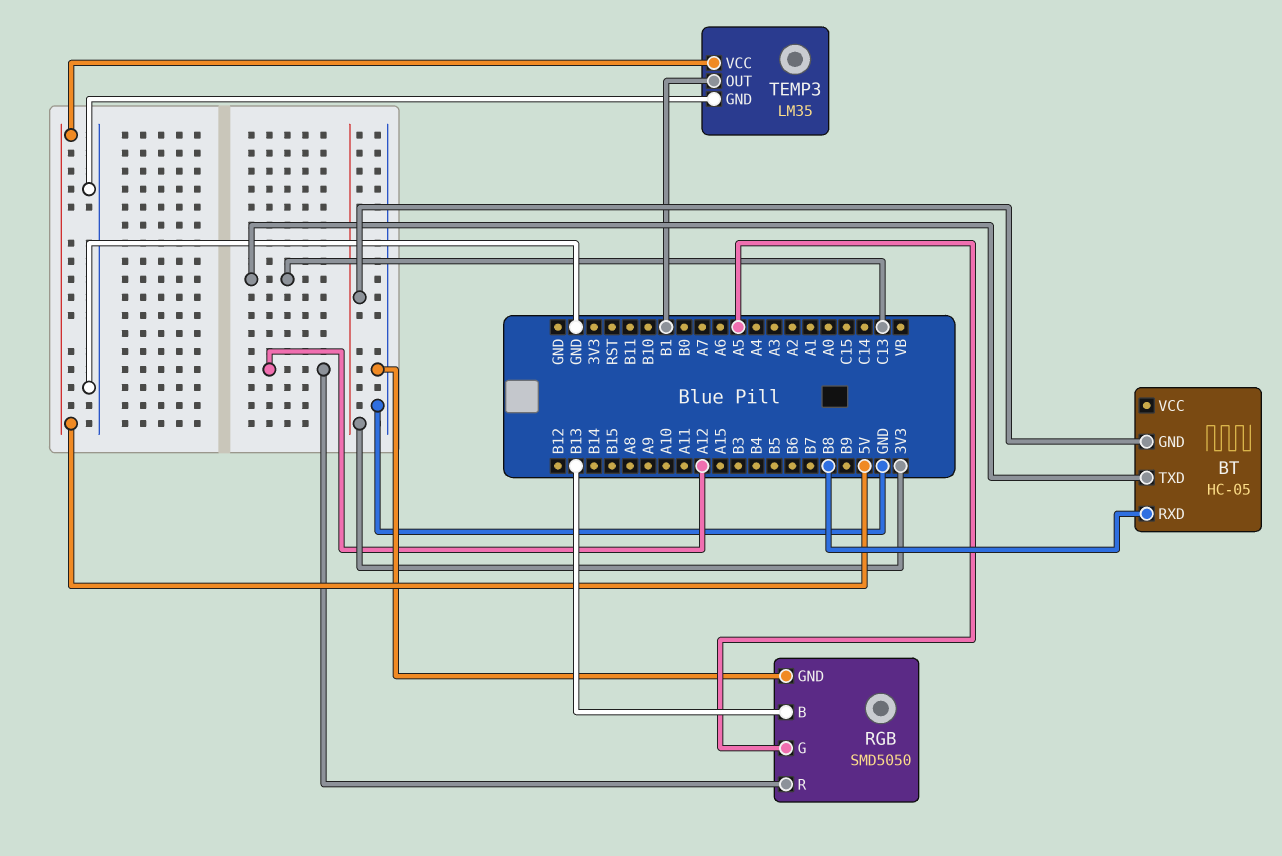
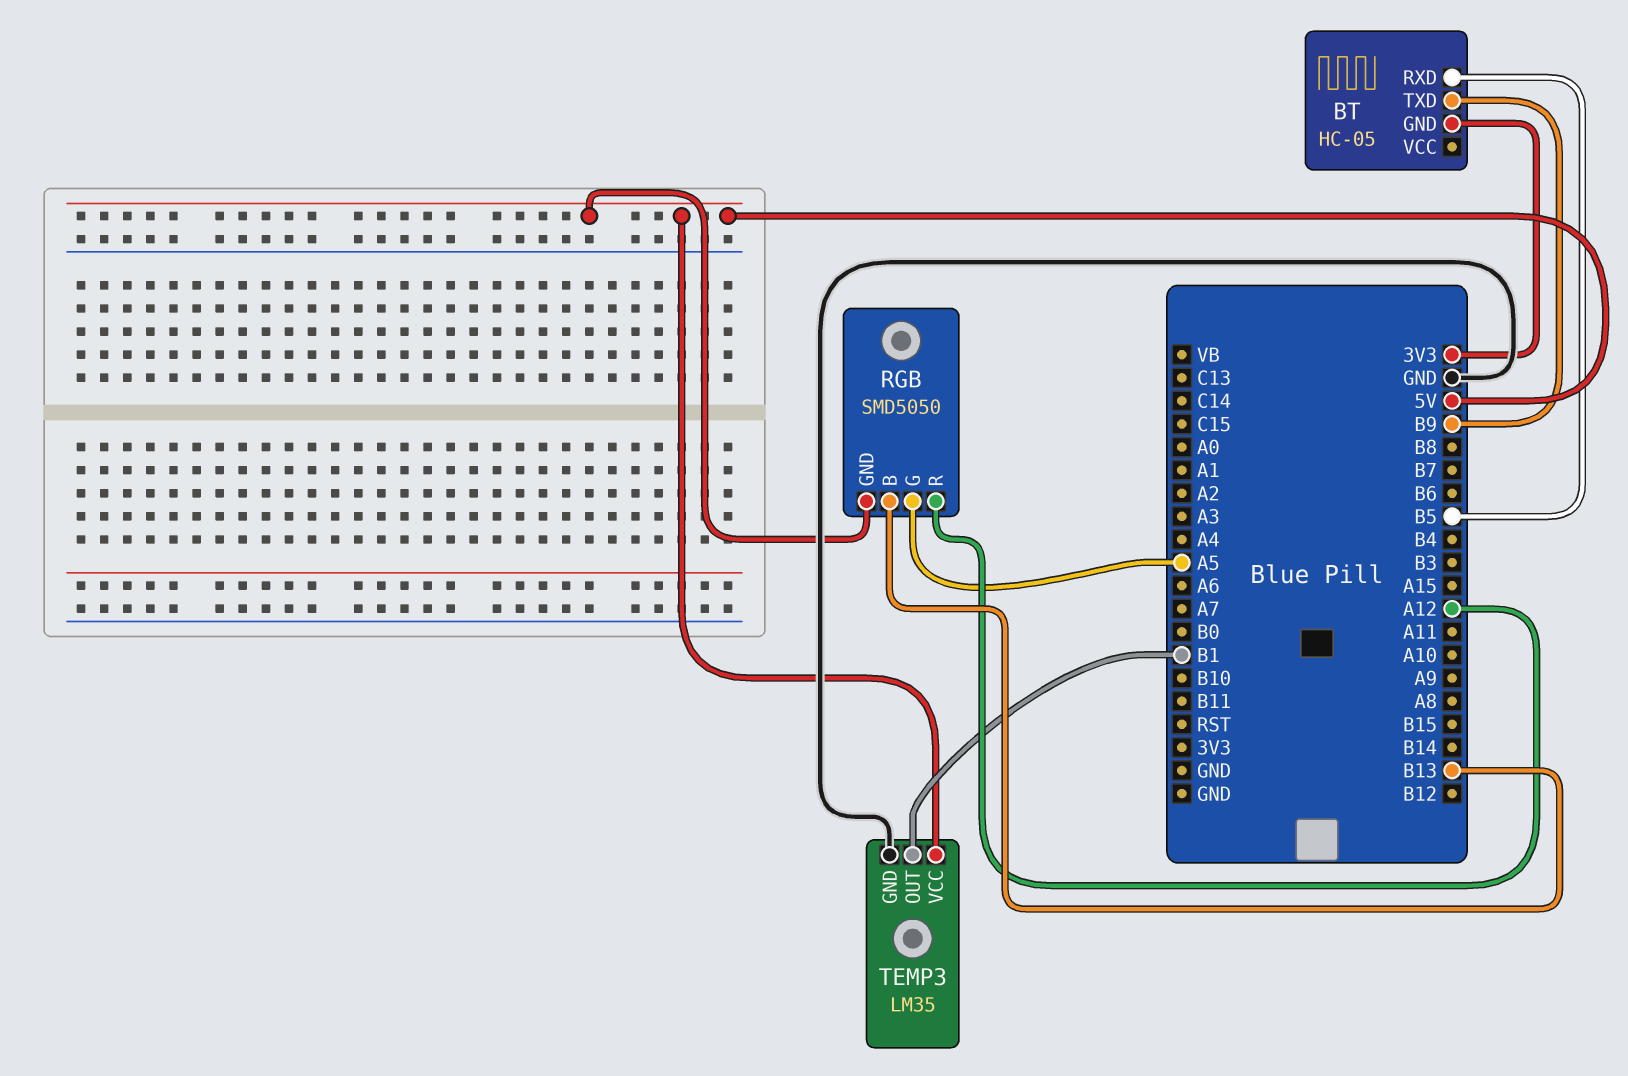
BT pin RXD: B8 -> B5
BT pin TXD: C13 -> B9
RGB pin GND: GND -> 5V

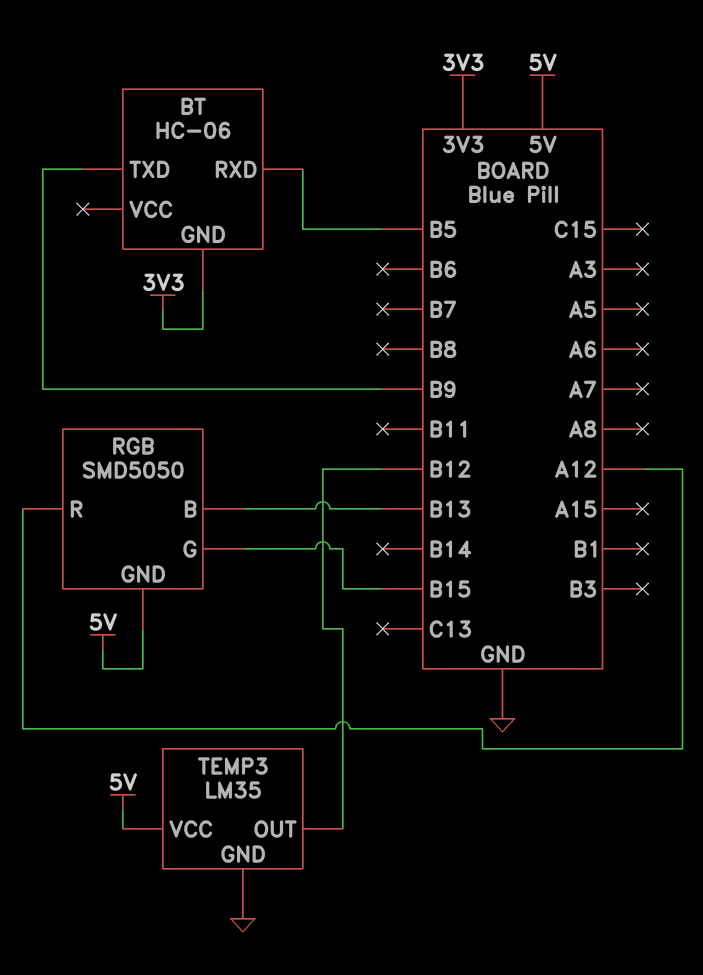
BT: HC-05 -> HC-06
RGB pin G: A5 -> B15
TEMP3 pin OUT: B1 -> B12

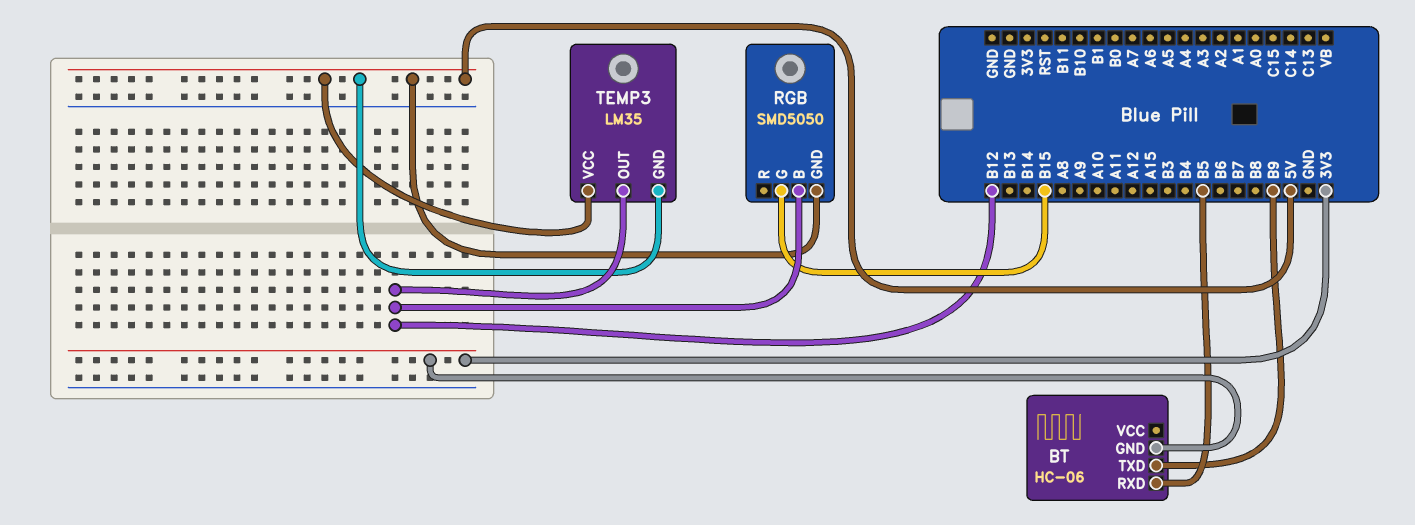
RGB pin B: B13 -> B12
RGB pin R: A12 -> none
TEMP3 pin GND: GND -> 5V

